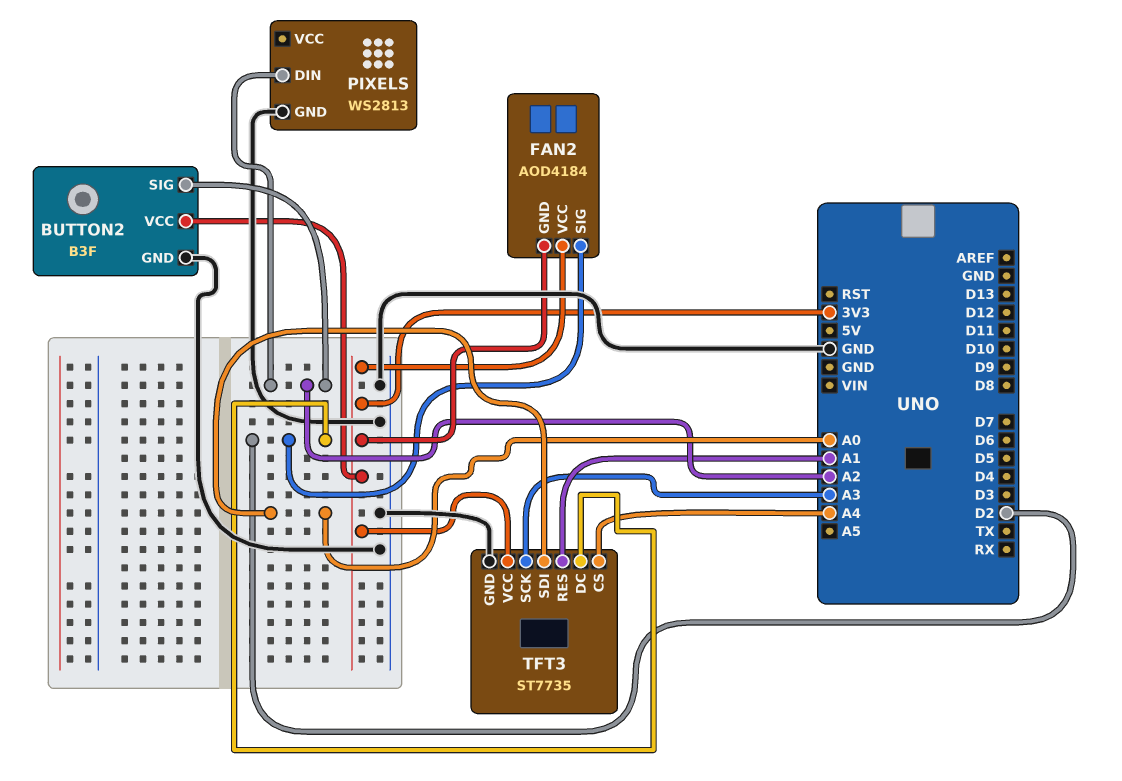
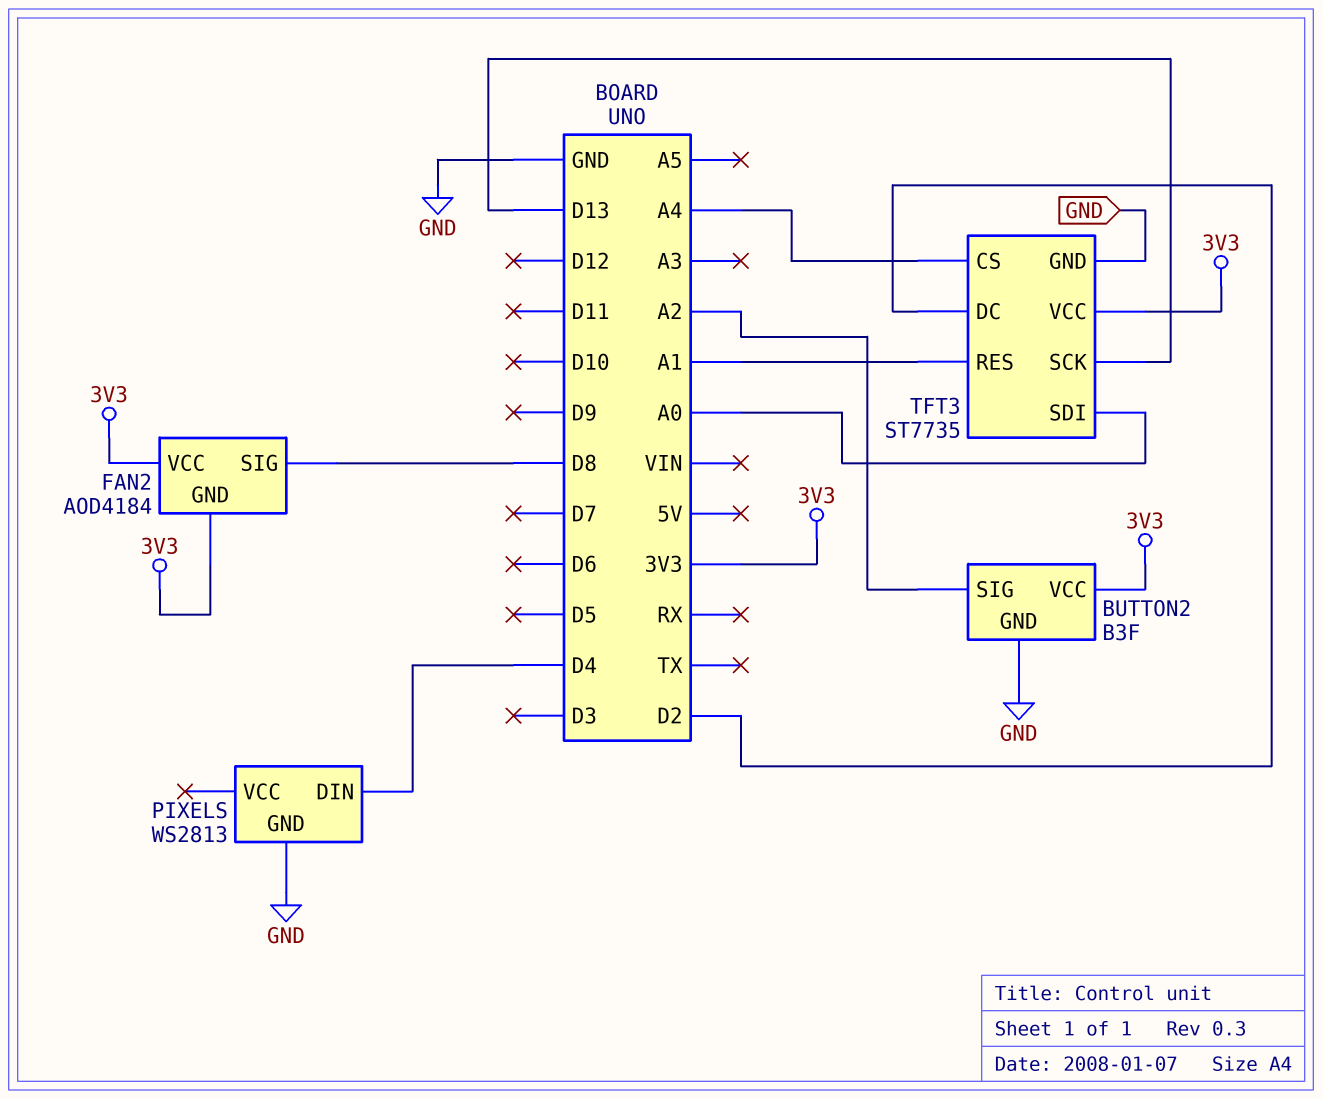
FAN2 pin SIG: D2 -> D8
PIXELS pin DIN: A2 -> D4
TFT3 pin SCK: A3 -> D13

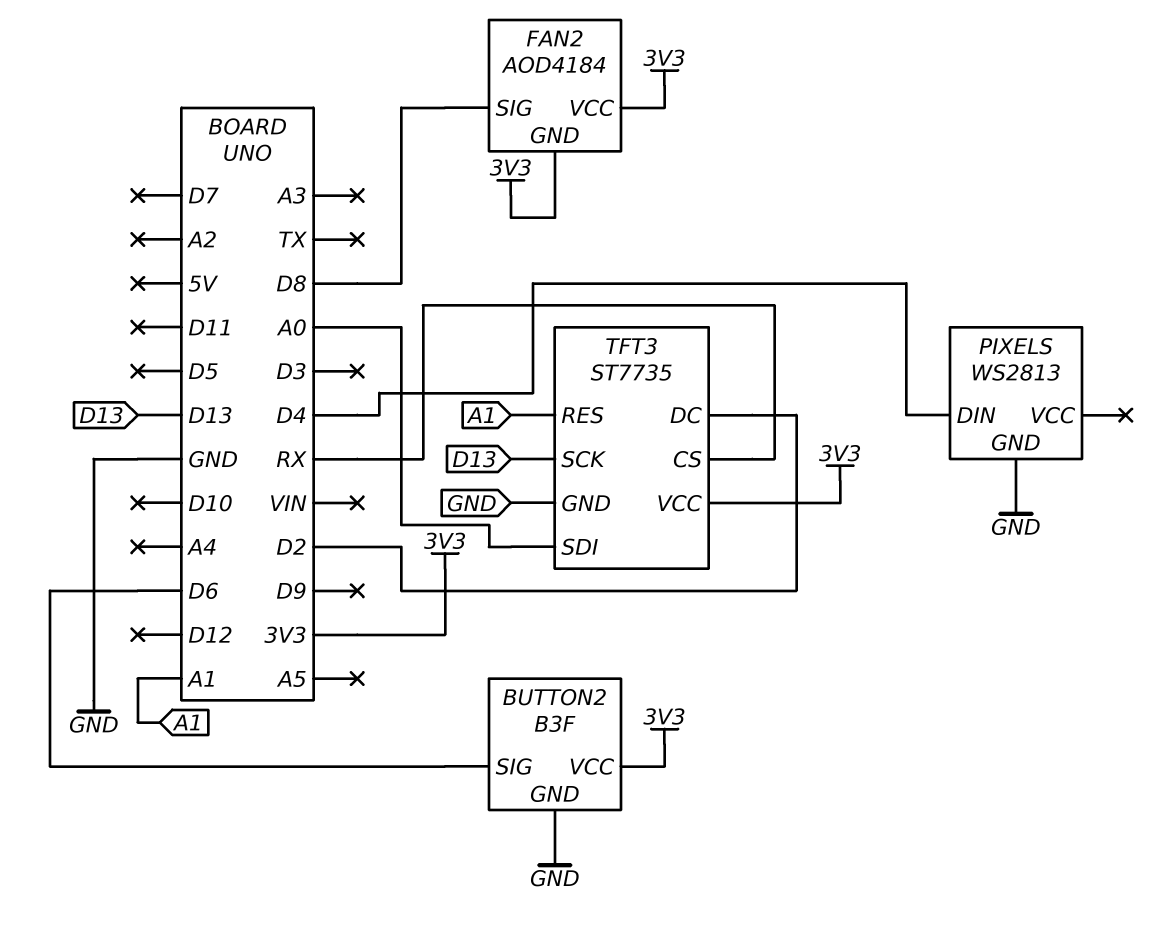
BUTTON2 pin SIG: A2 -> D6
TFT3 pin CS: A4 -> RX

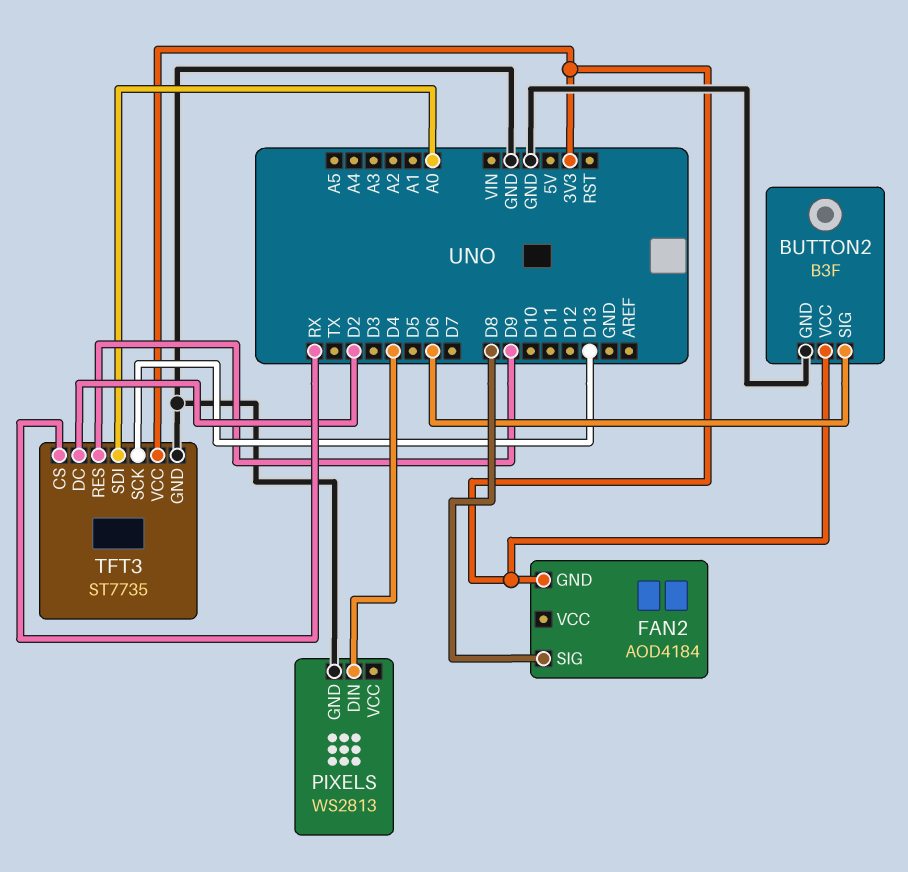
FAN2 pin VCC: 3V3 -> none
TFT3 pin RES: A1 -> D9

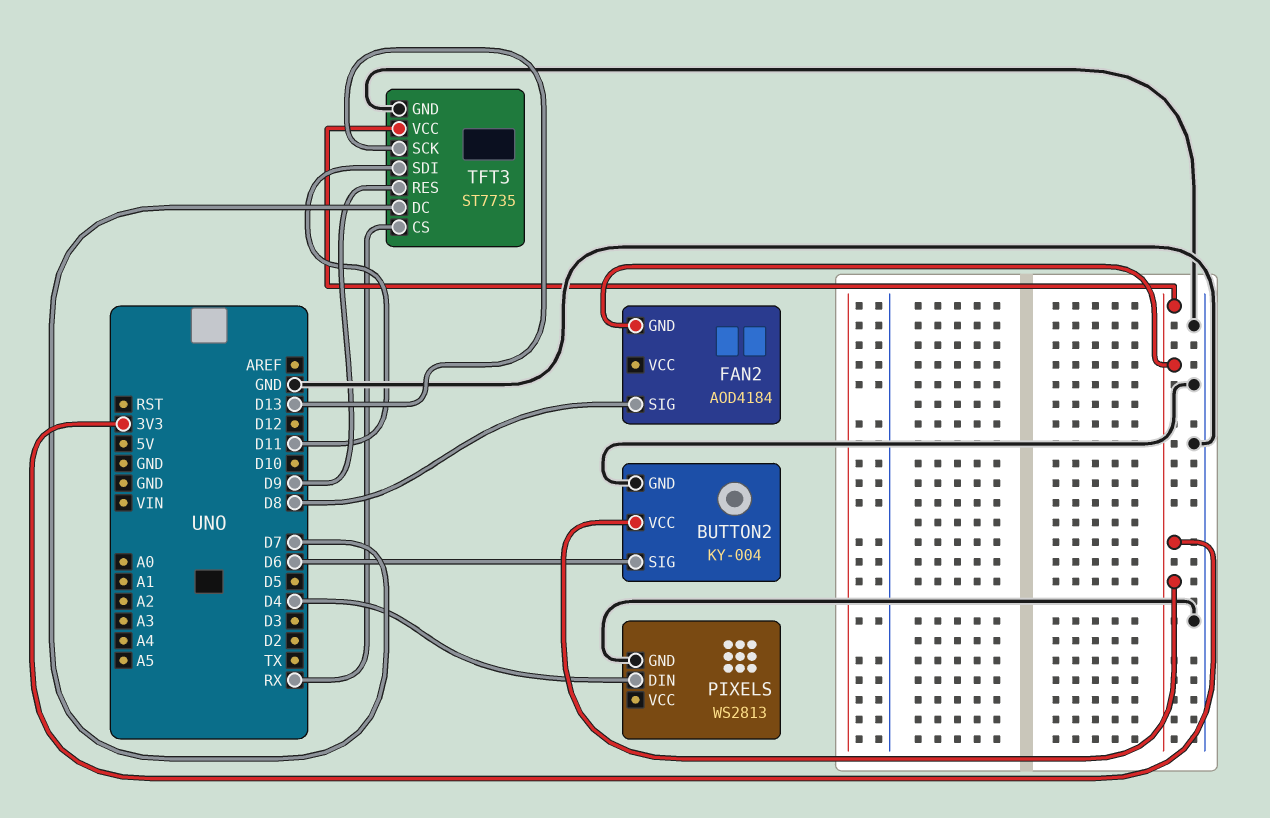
BUTTON2: B3F -> KY-004
TFT3 pin DC: D2 -> D7
TFT3 pin SDI: A0 -> D11

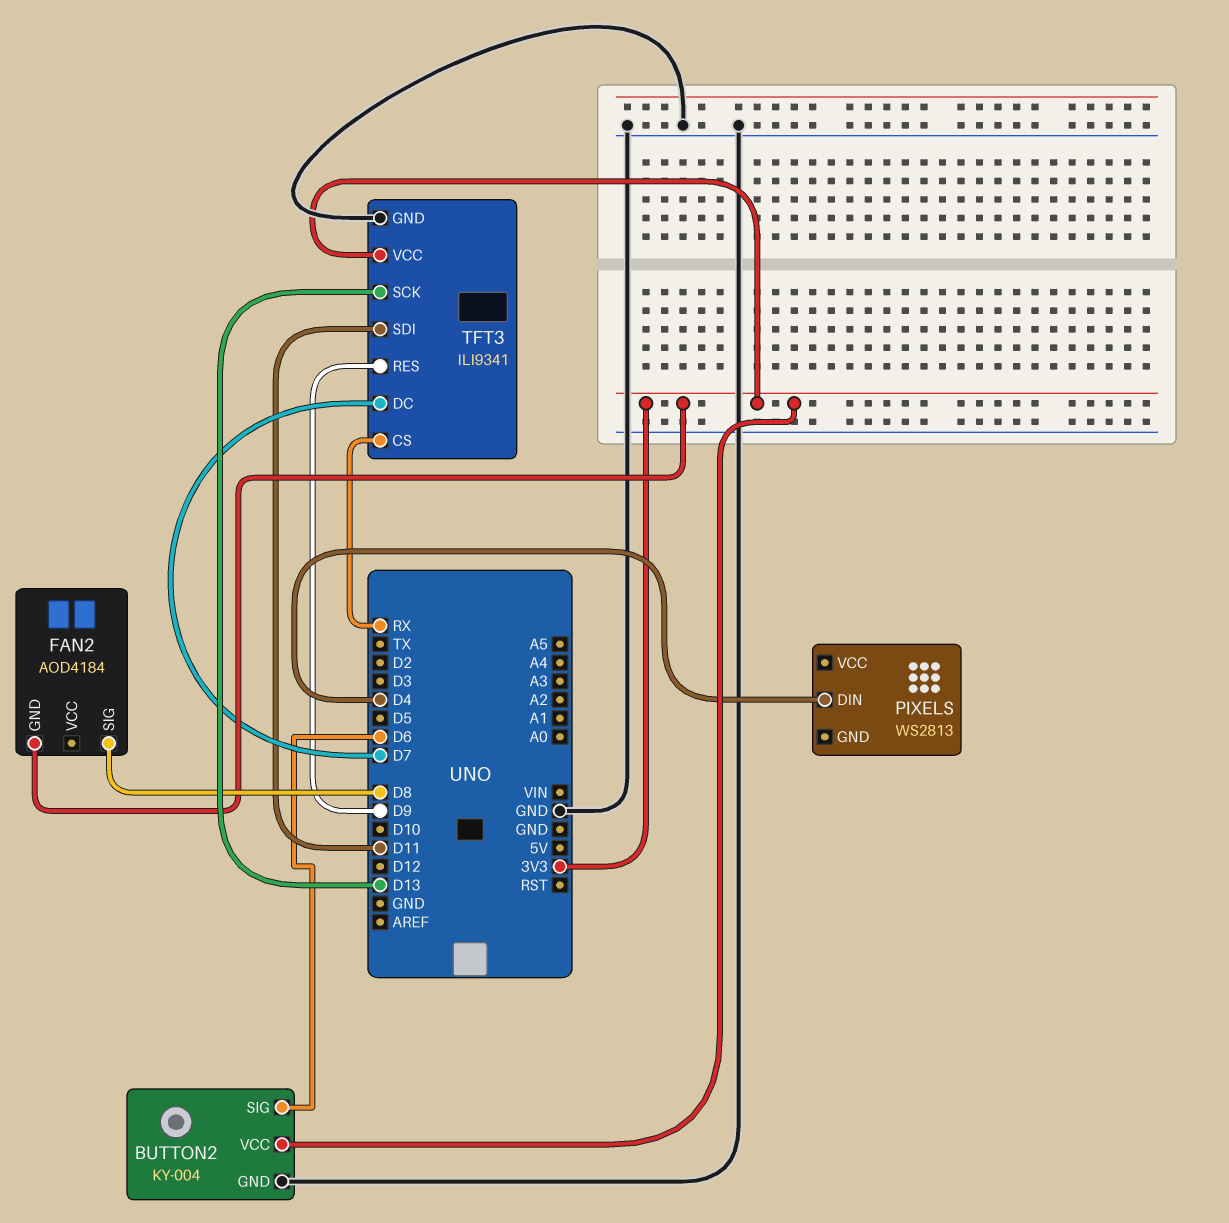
PIXELS pin GND: GND -> none
TFT3: ST7735 -> ILI9341

